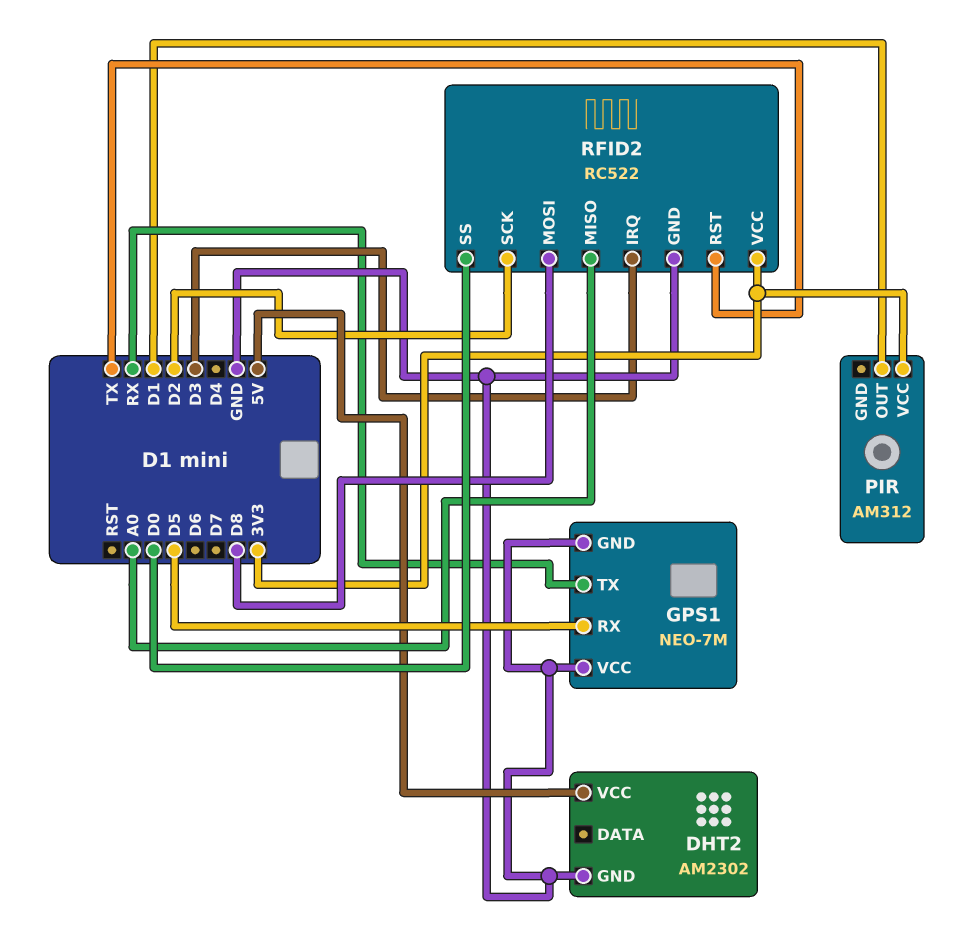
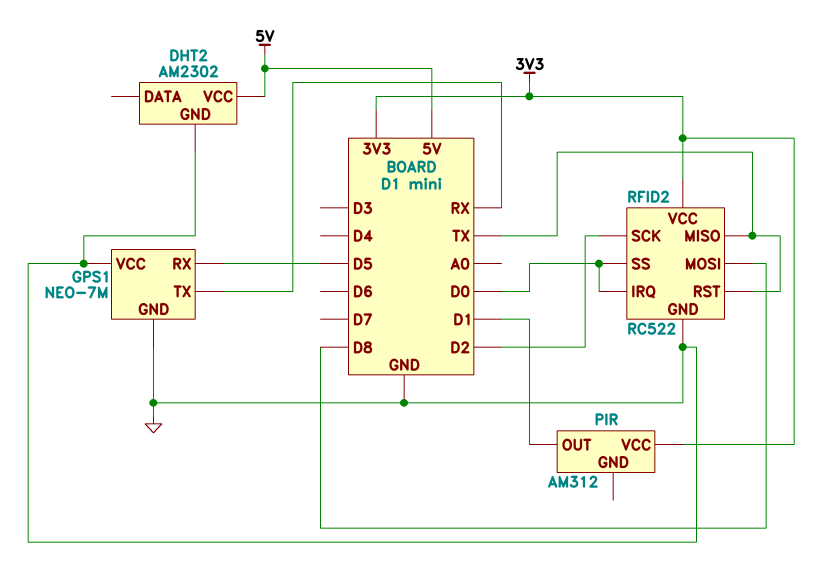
RFID2 pin IRQ: D3 -> D0
RFID2 pin MISO: A0 -> TX

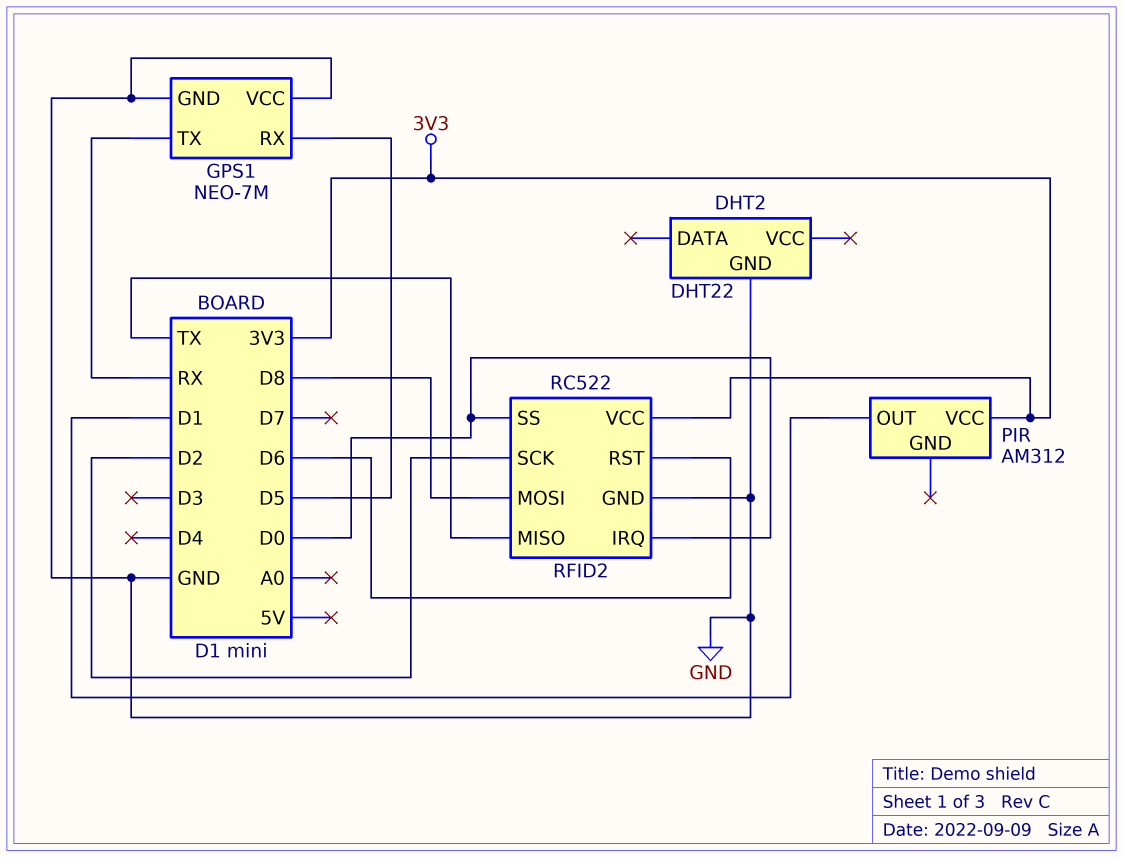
DHT2: AM2302 -> DHT22
DHT2 pin VCC: 5V -> none
RFID2 pin RST: TX -> D6

